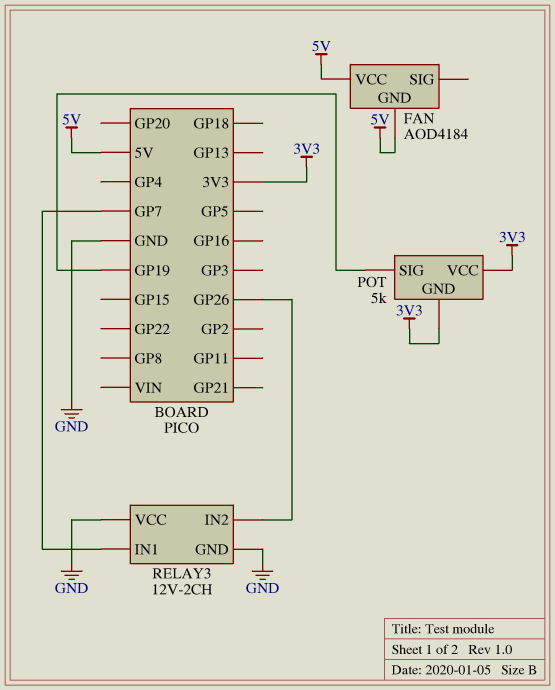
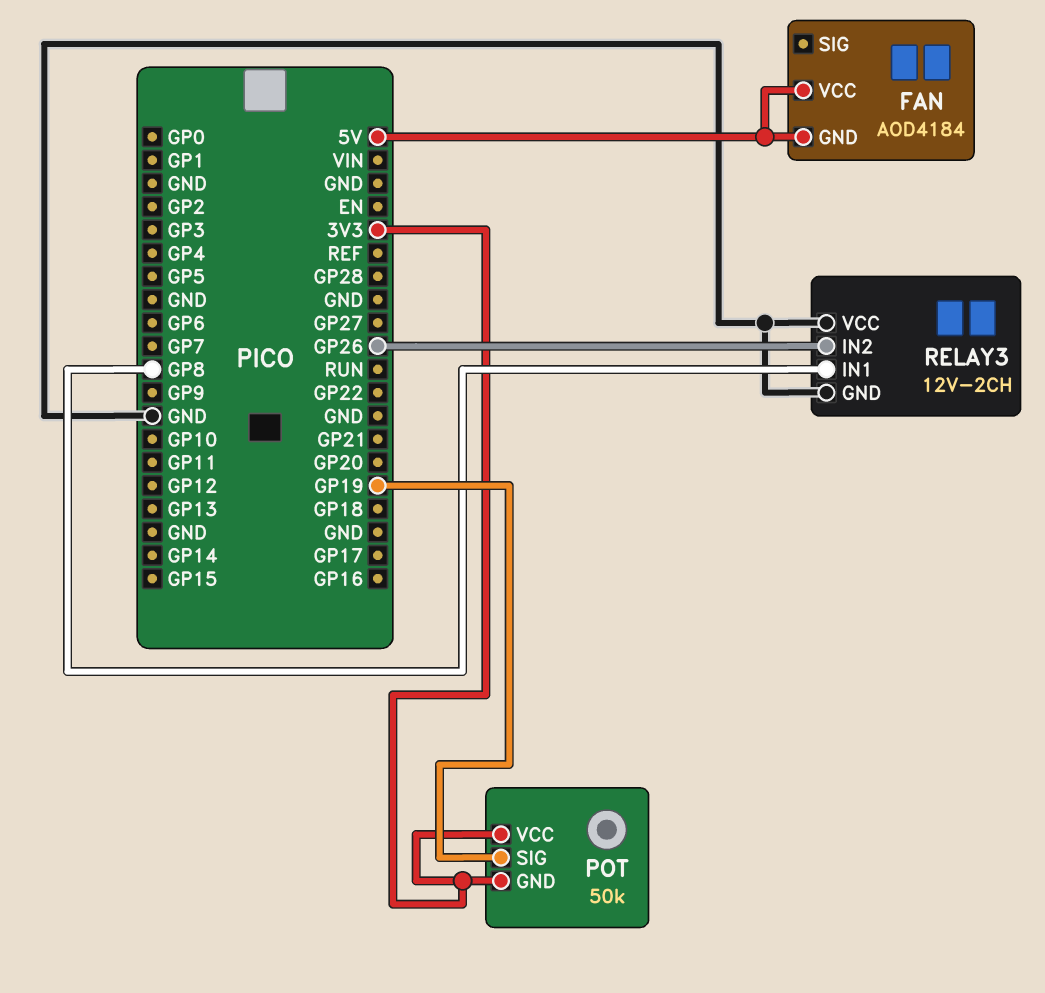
POT: 5k -> 50k
RELAY3 pin IN1: GP7 -> GP8

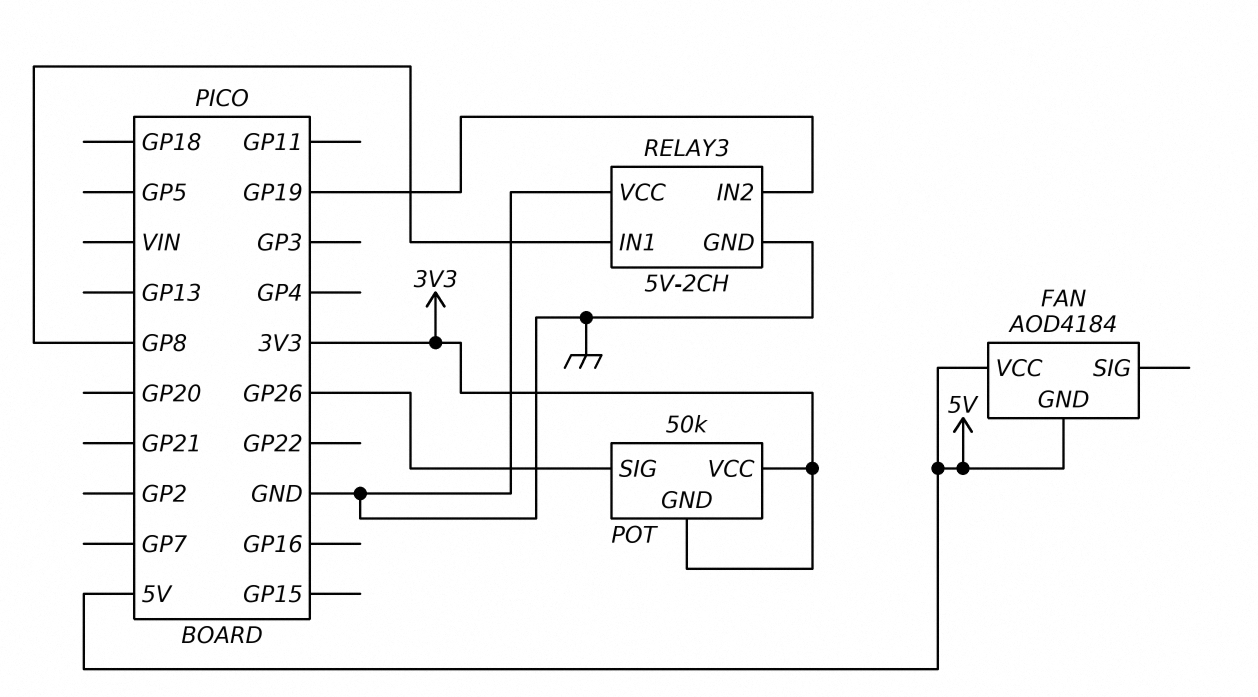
POT pin SIG: GP19 -> GP26
RELAY3: 12V-2CH -> 5V-2CH
RELAY3 pin IN2: GP26 -> GP19

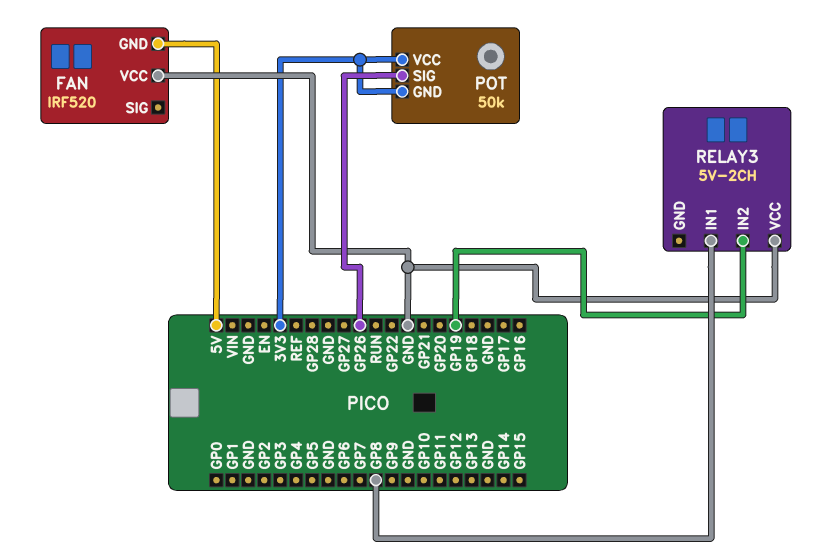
FAN: AOD4184 -> IRF520
FAN pin VCC: 5V -> GND
RELAY3 pin GND: GND -> none

